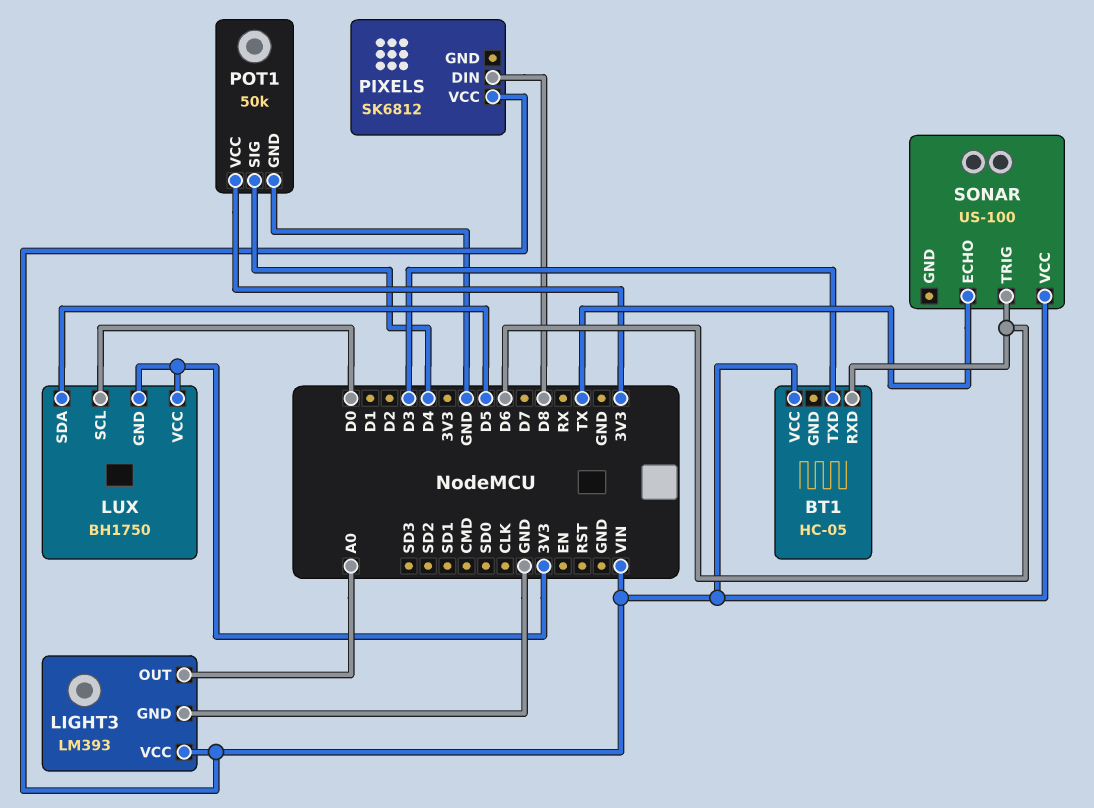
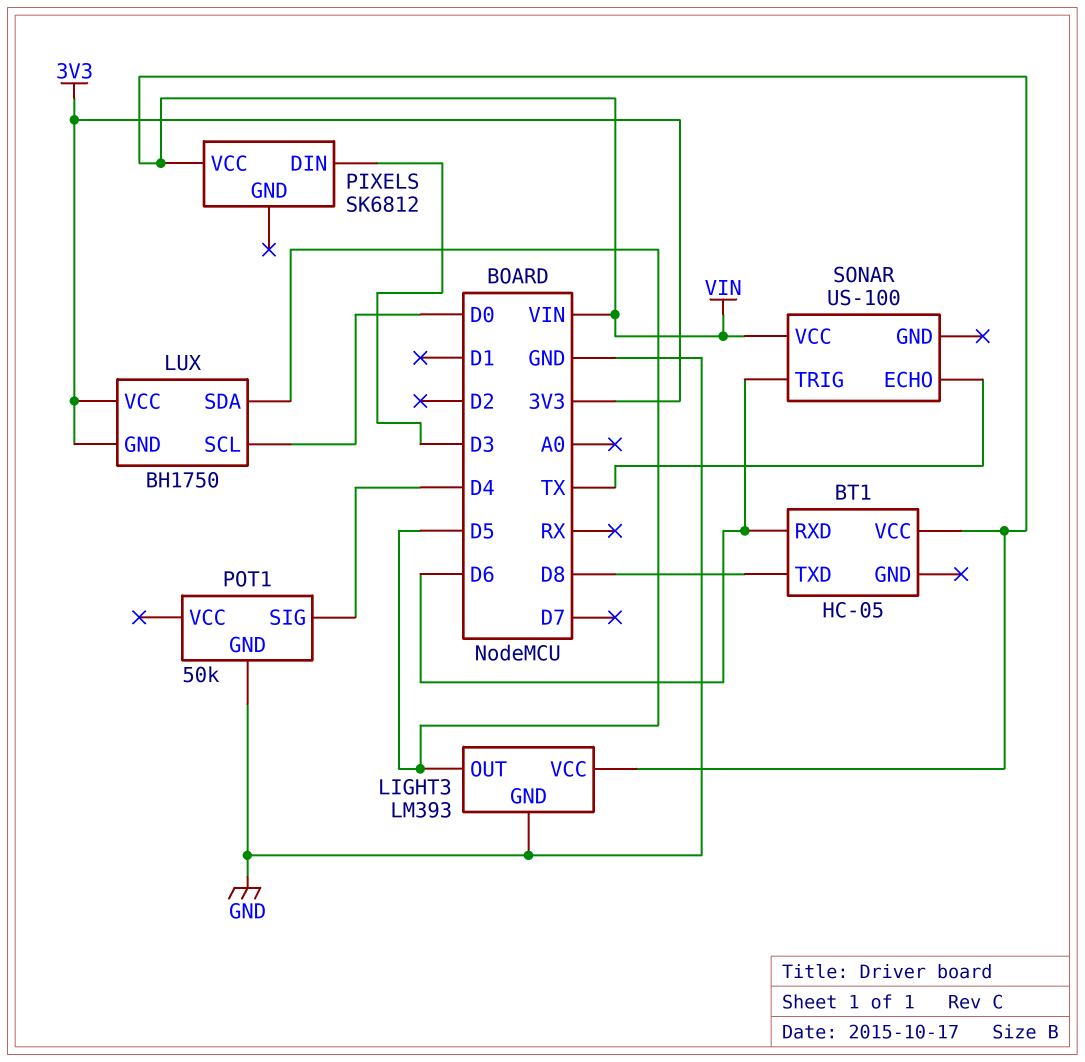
BT1 pin TXD: D3 -> D8
LIGHT3 pin OUT: A0 -> D5
PIXELS pin DIN: D8 -> D3
POT1 pin VCC: 3V3 -> none

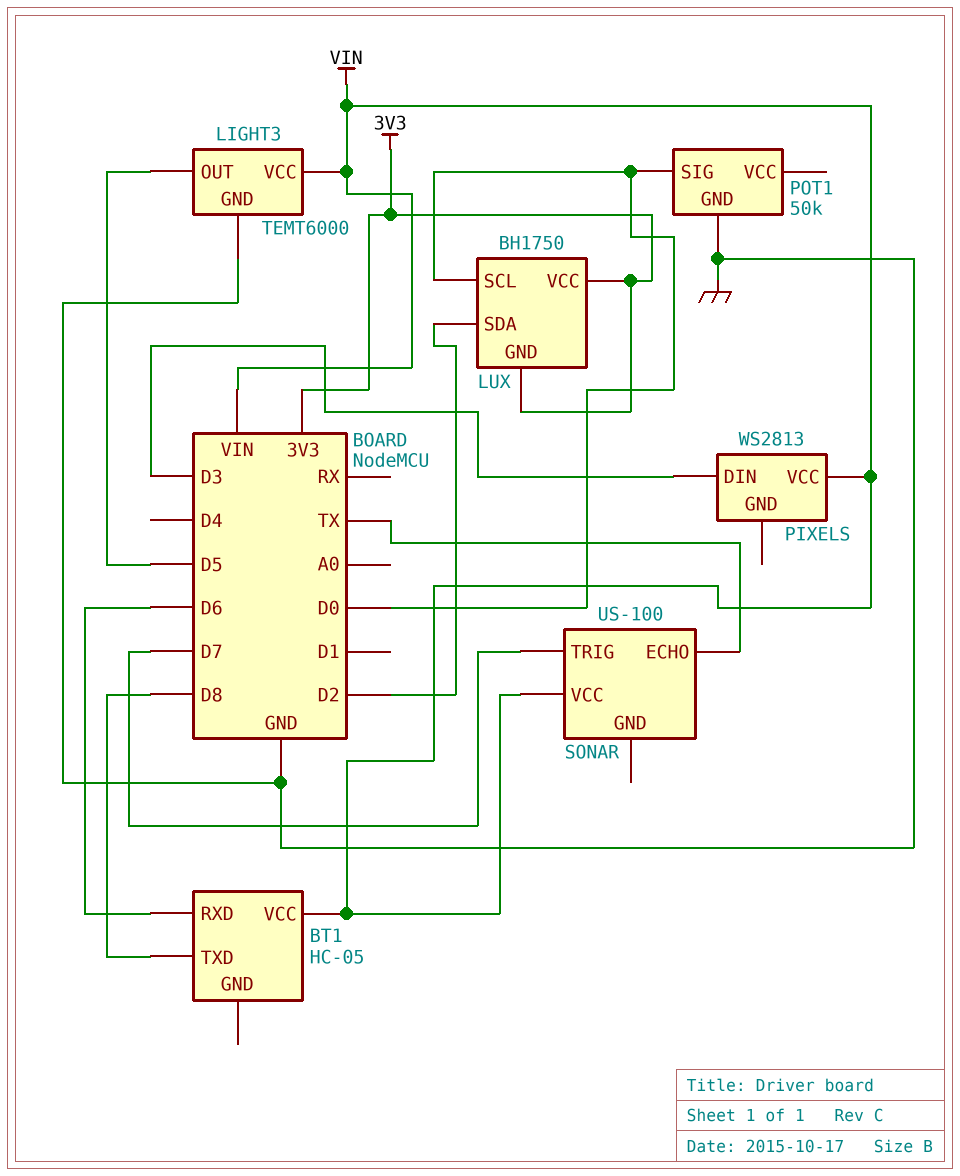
LIGHT3: LM393 -> TEMT6000
LUX pin SDA: D5 -> D2
PIXELS: SK6812 -> WS2813
POT1 pin SIG: D4 -> D0
SONAR pin TRIG: D6 -> D7

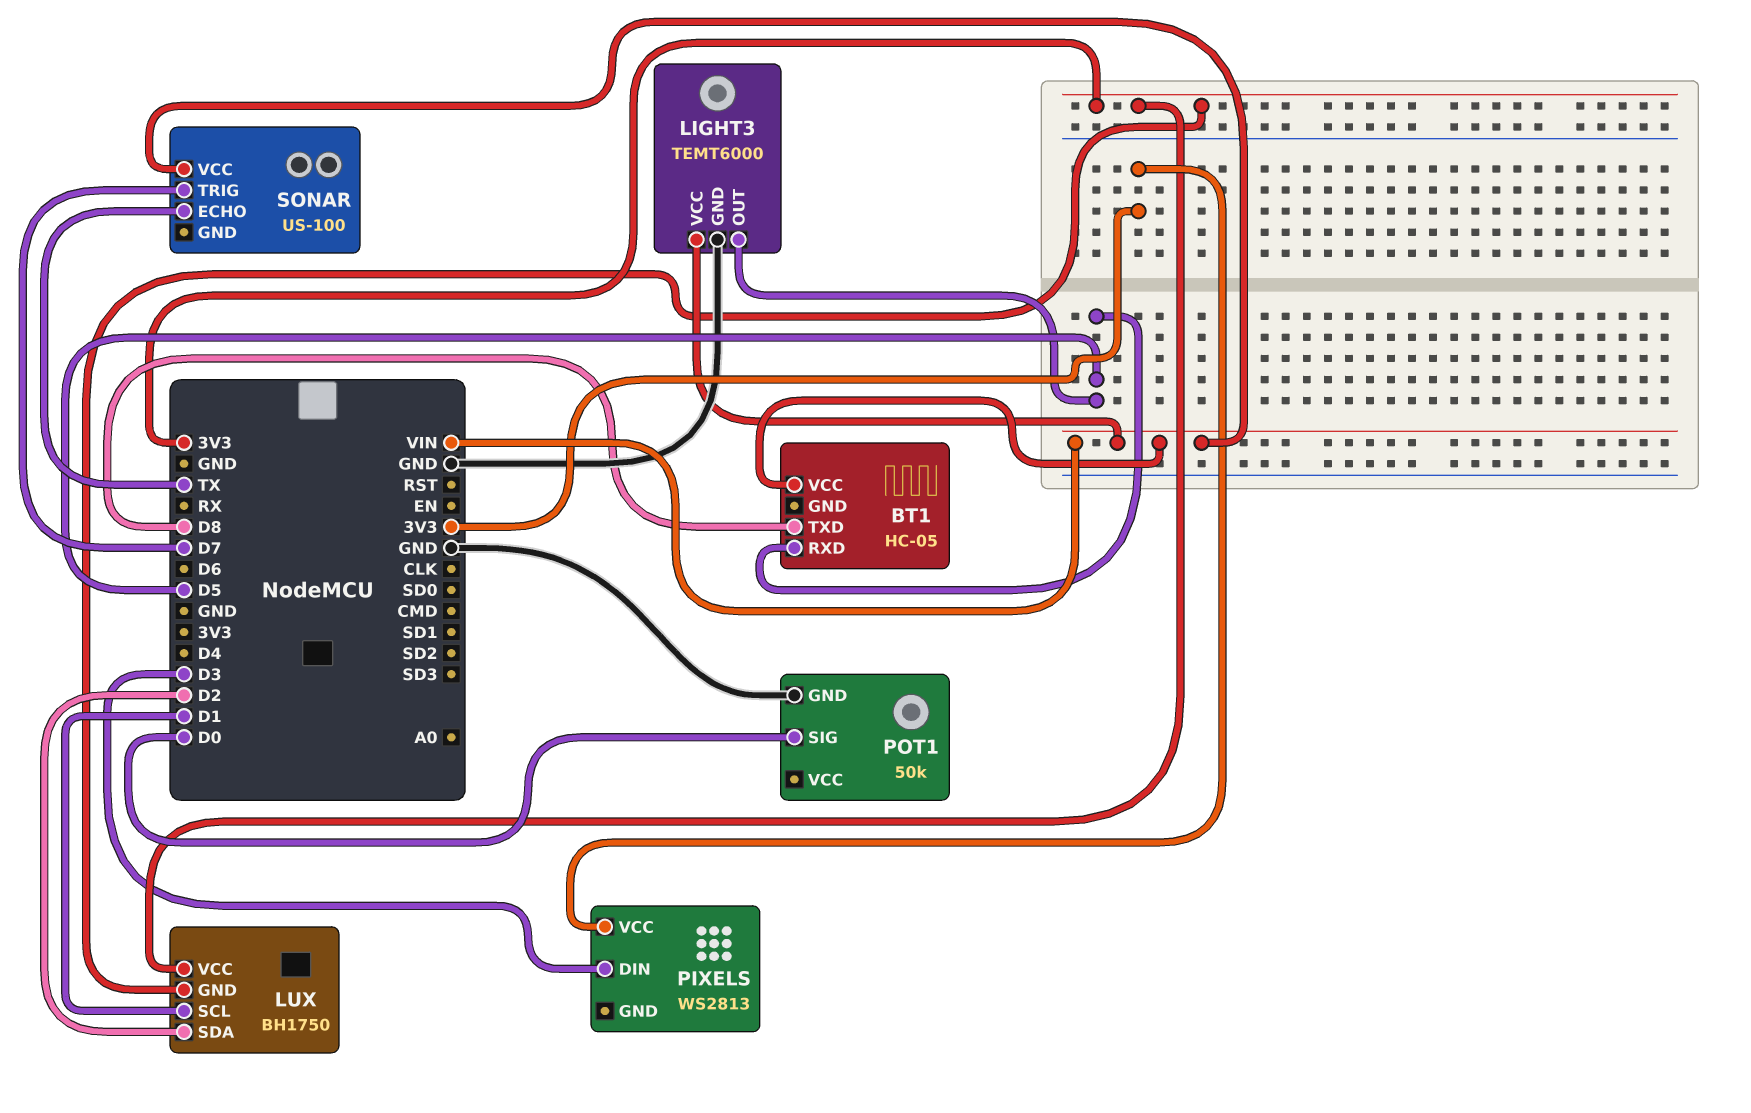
BT1 pin RXD: D6 -> D5
LUX pin SCL: D0 -> D1
PIXELS pin VCC: VIN -> 3V3

